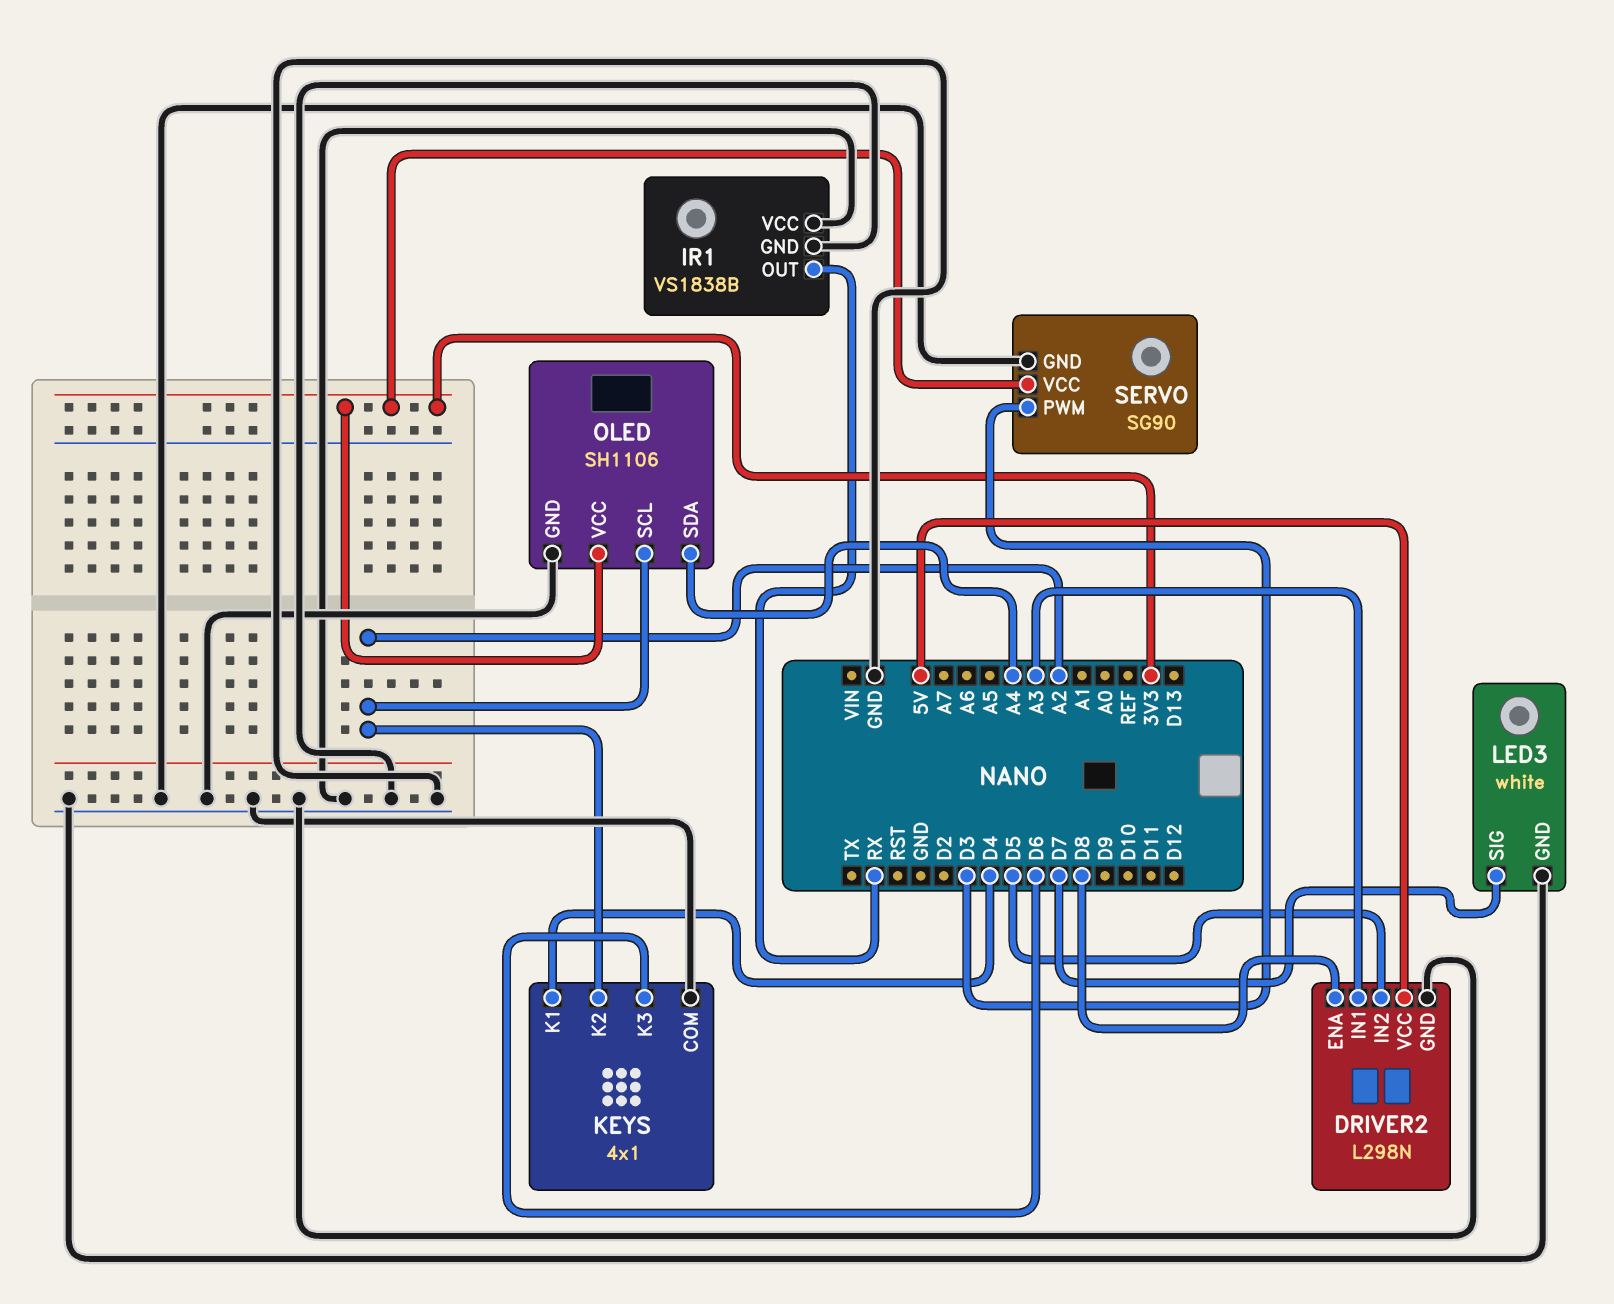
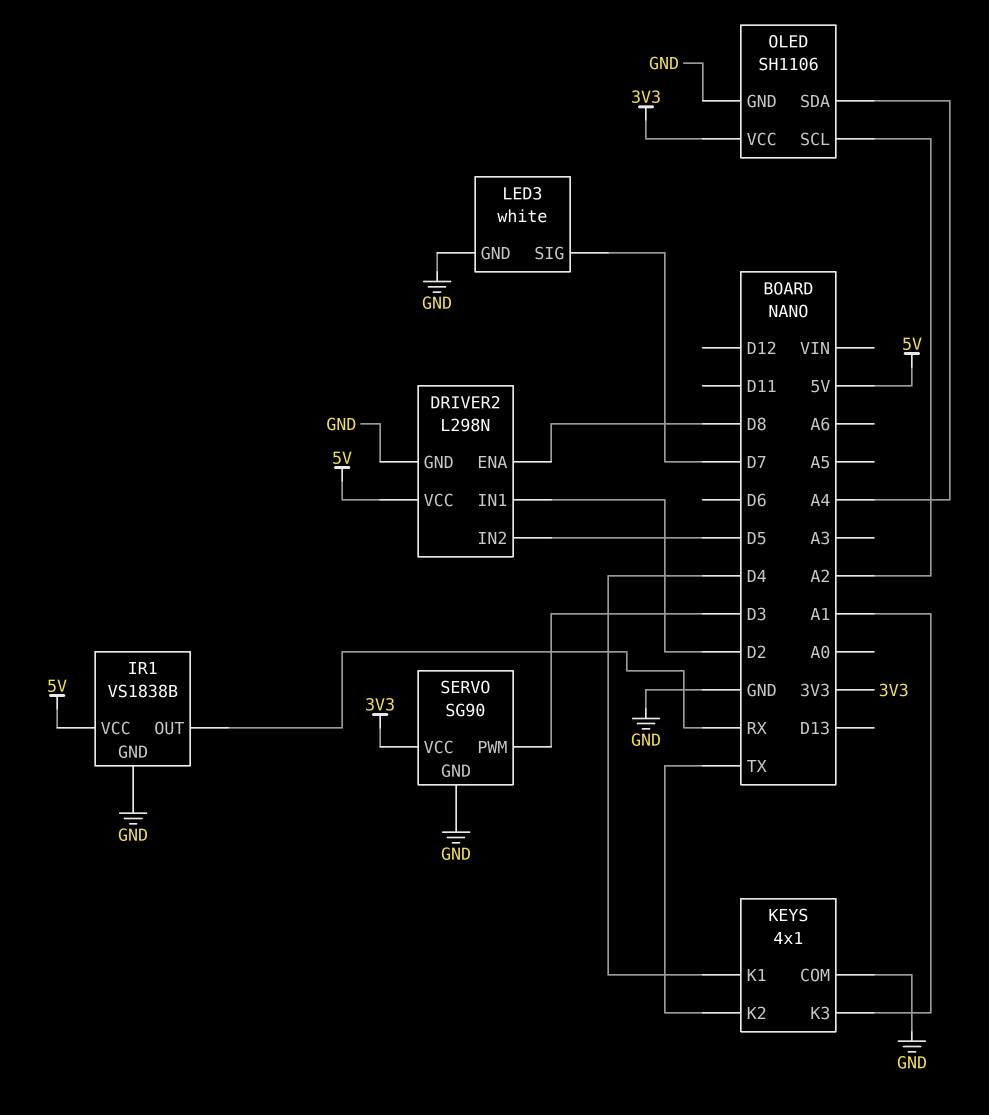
DRIVER2 pin IN1: A3 -> D2
IR1 pin VCC: GND -> 5V
KEYS pin K2: A2 -> TX
KEYS pin K3: D6 -> A1

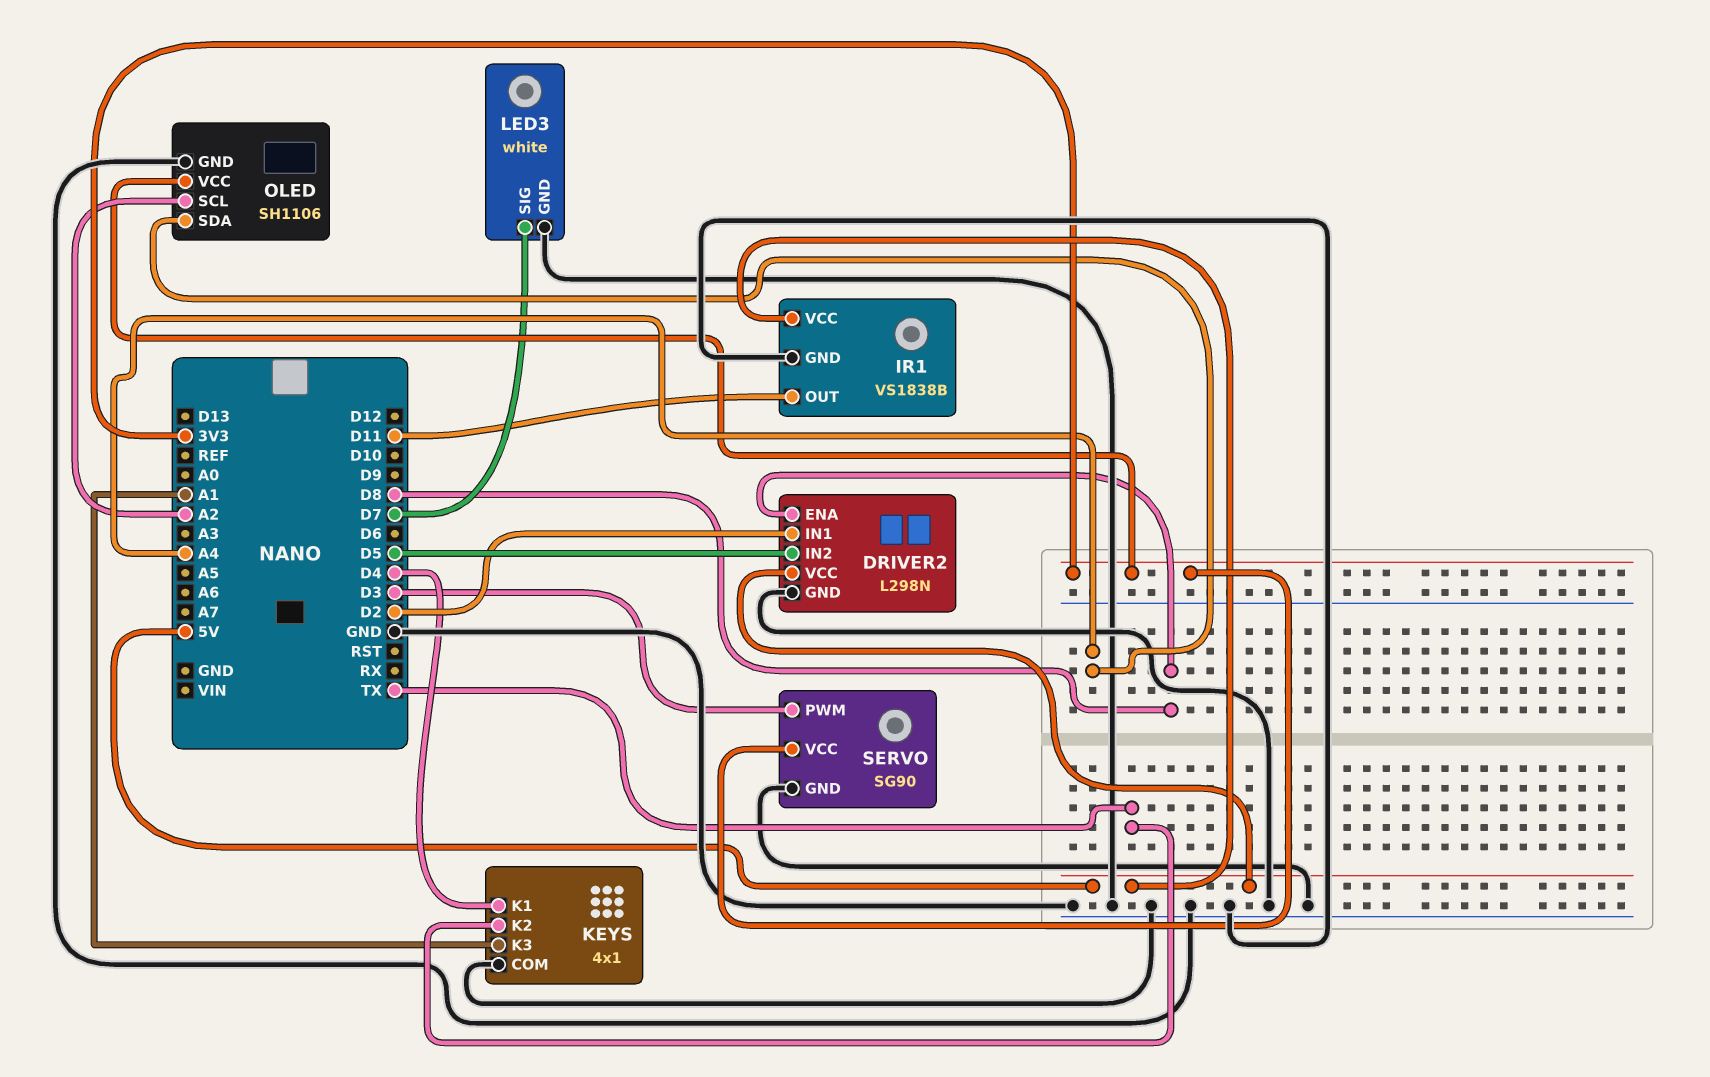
IR1 pin OUT: RX -> D11

